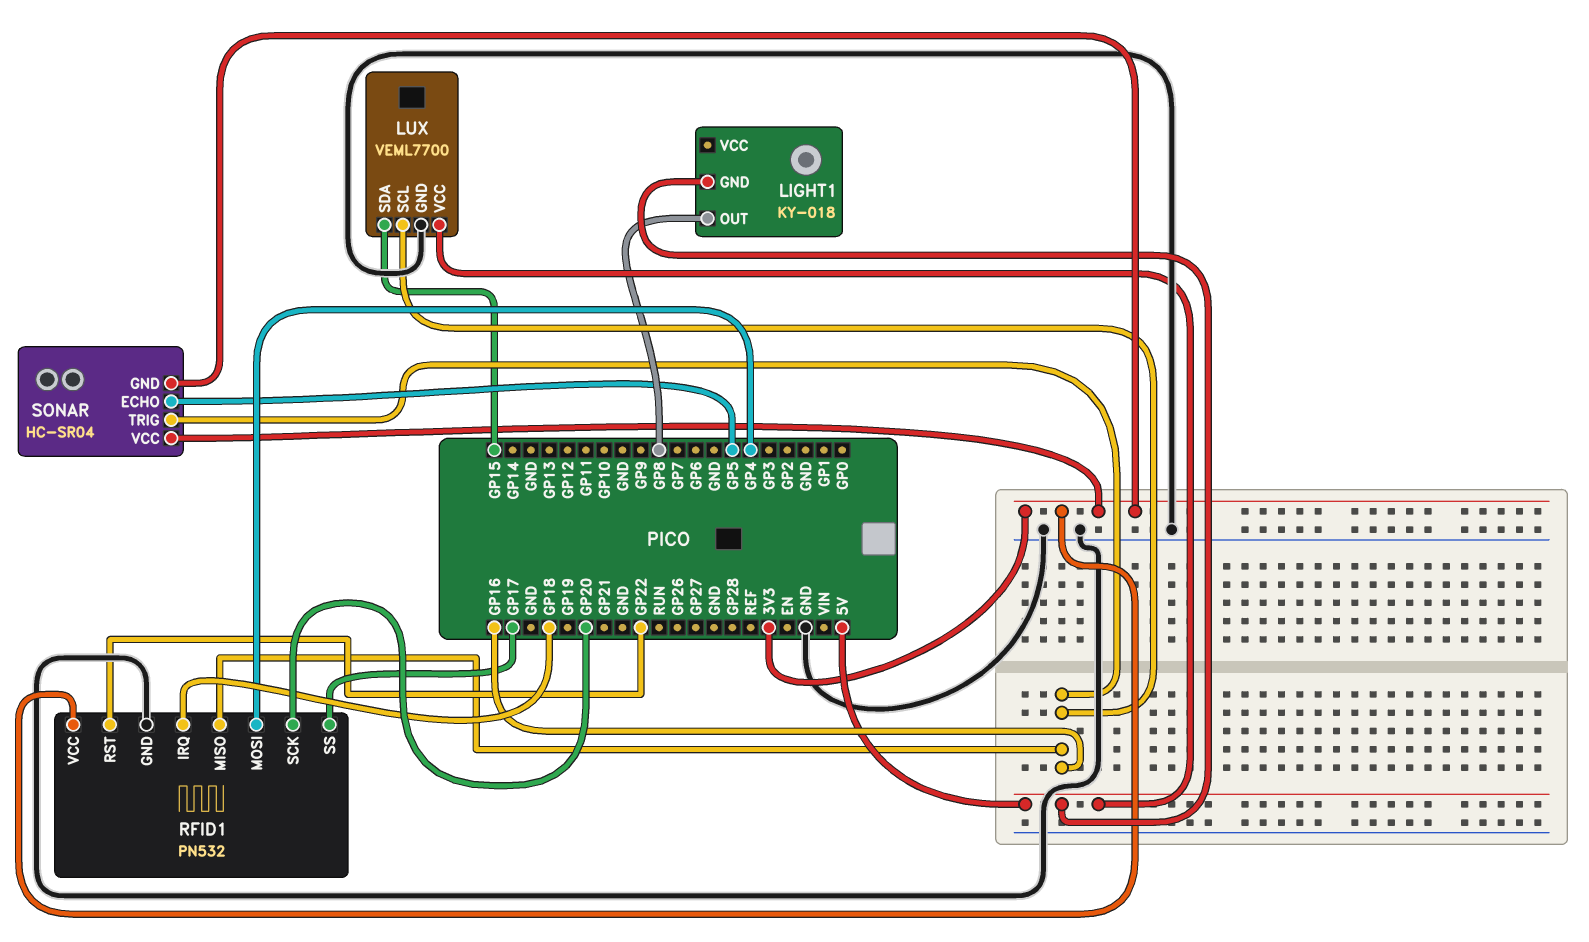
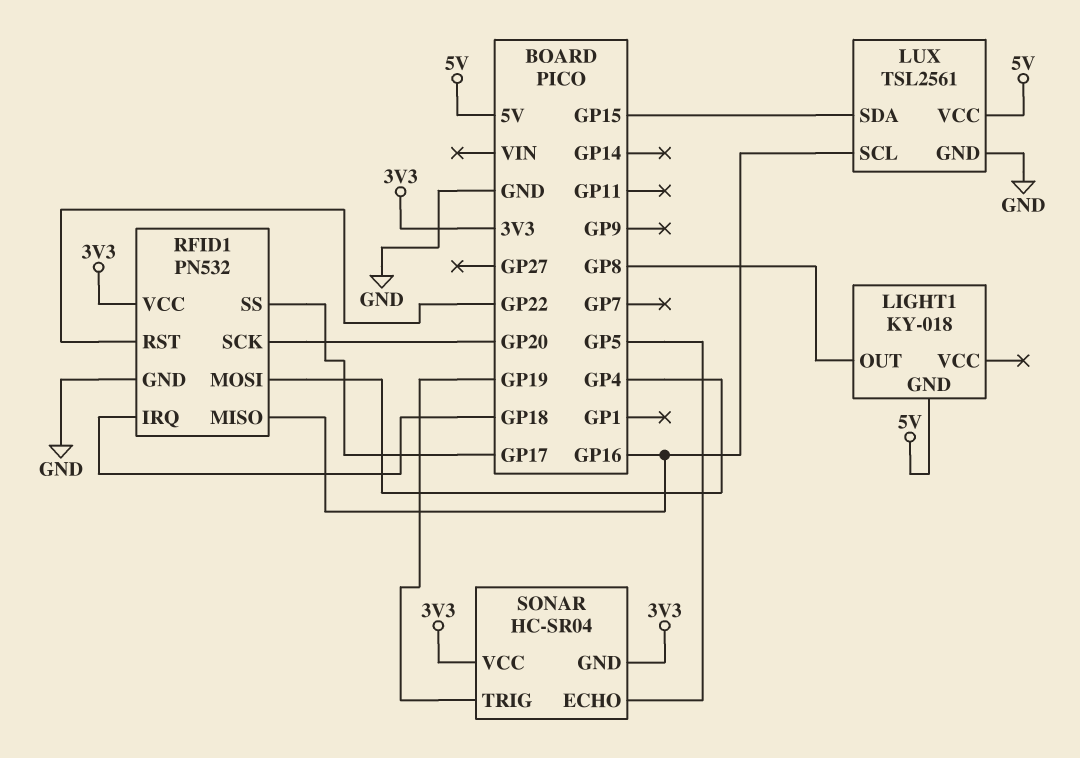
LUX: VEML7700 -> TSL2561
SONAR pin TRIG: GP16 -> GP19

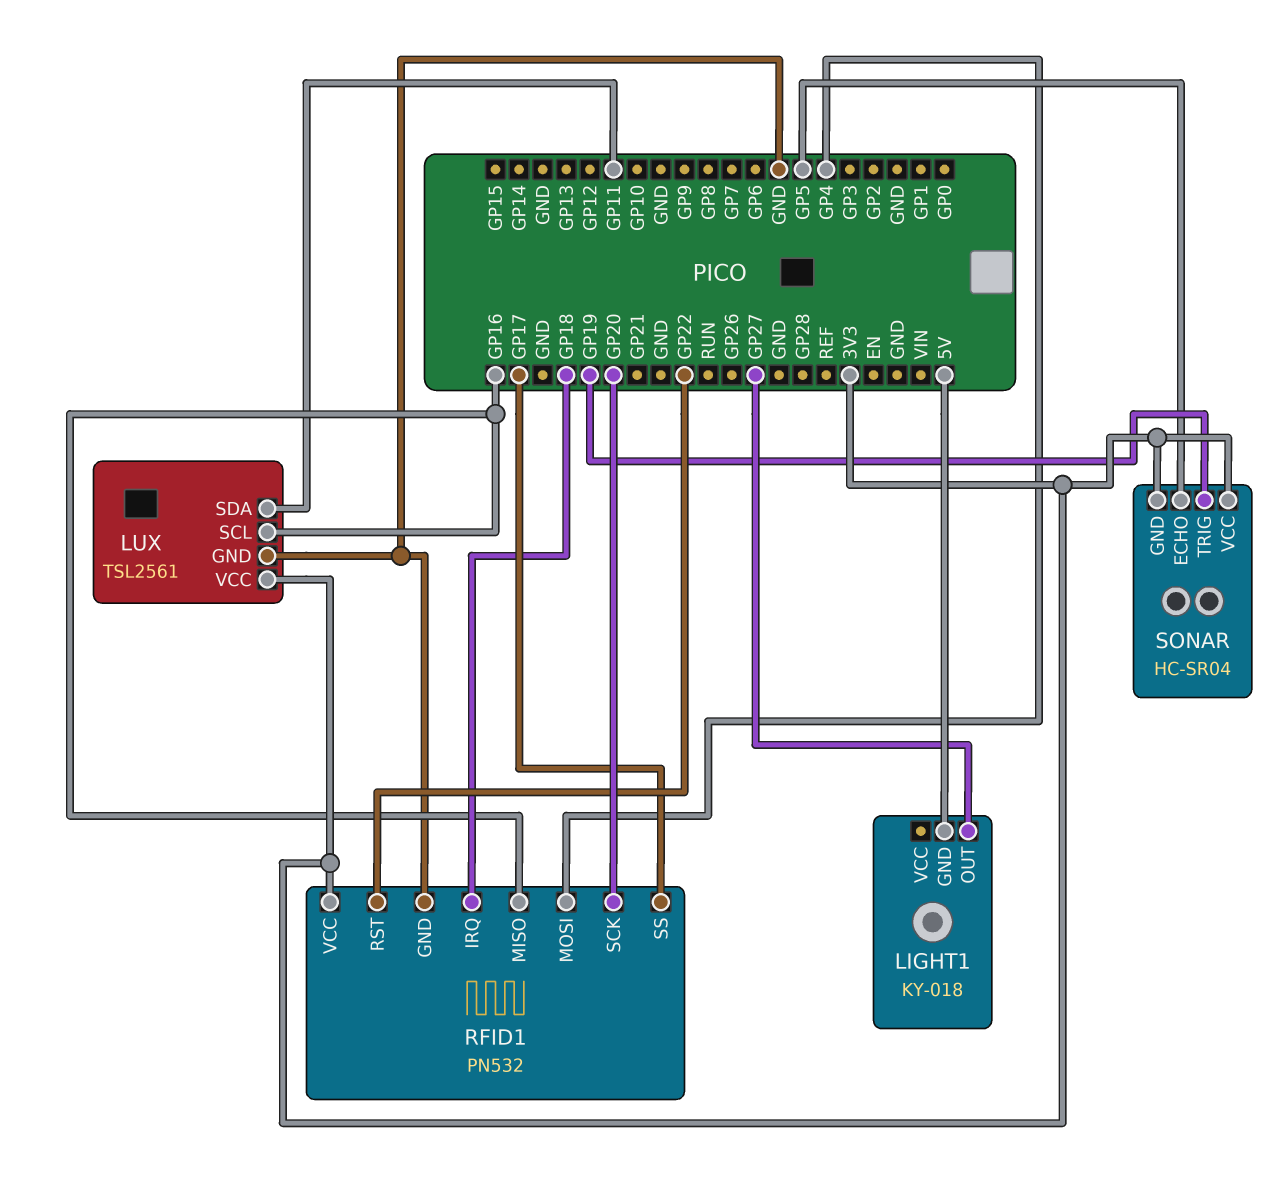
LIGHT1 pin OUT: GP8 -> GP27
LUX pin SDA: GP15 -> GP11
LUX pin VCC: 5V -> 3V3

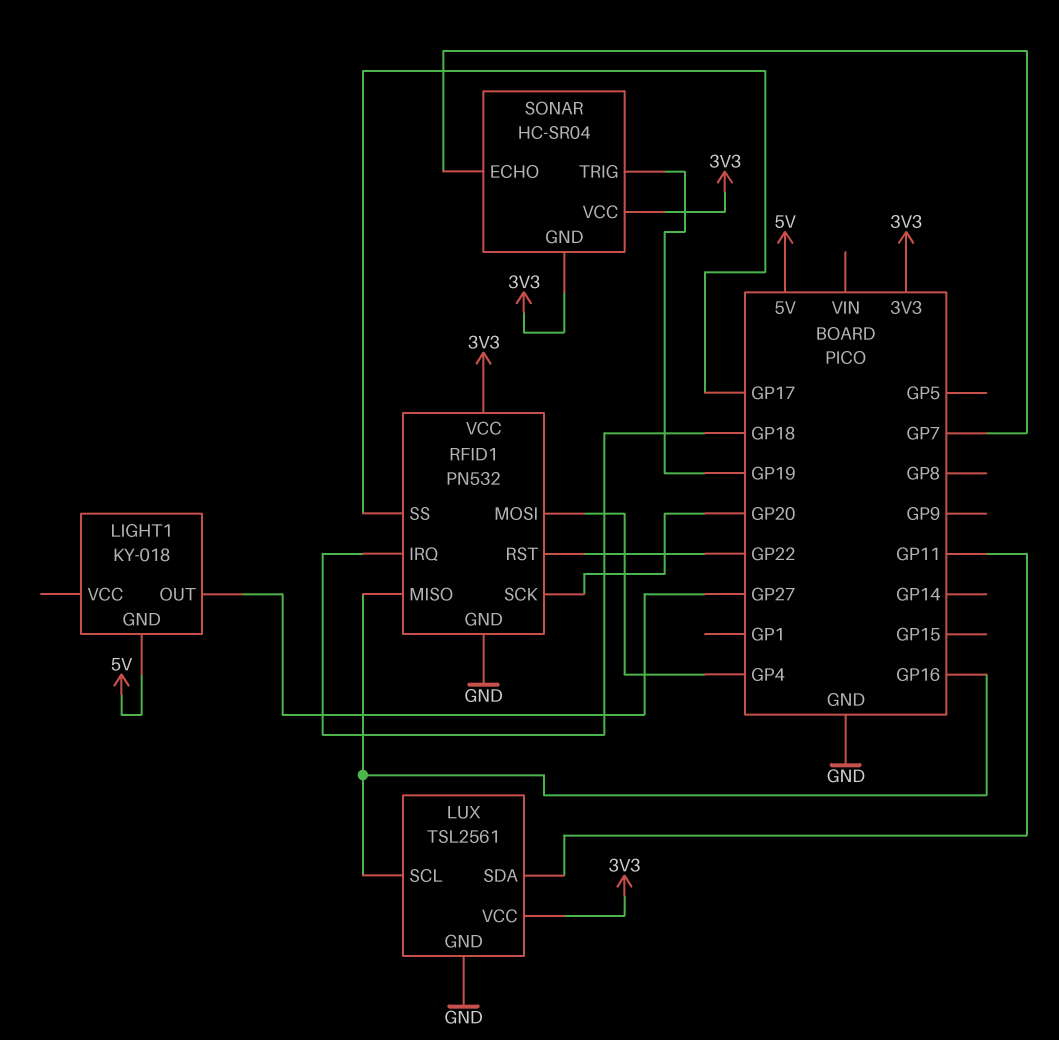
SONAR pin ECHO: GP5 -> GP7

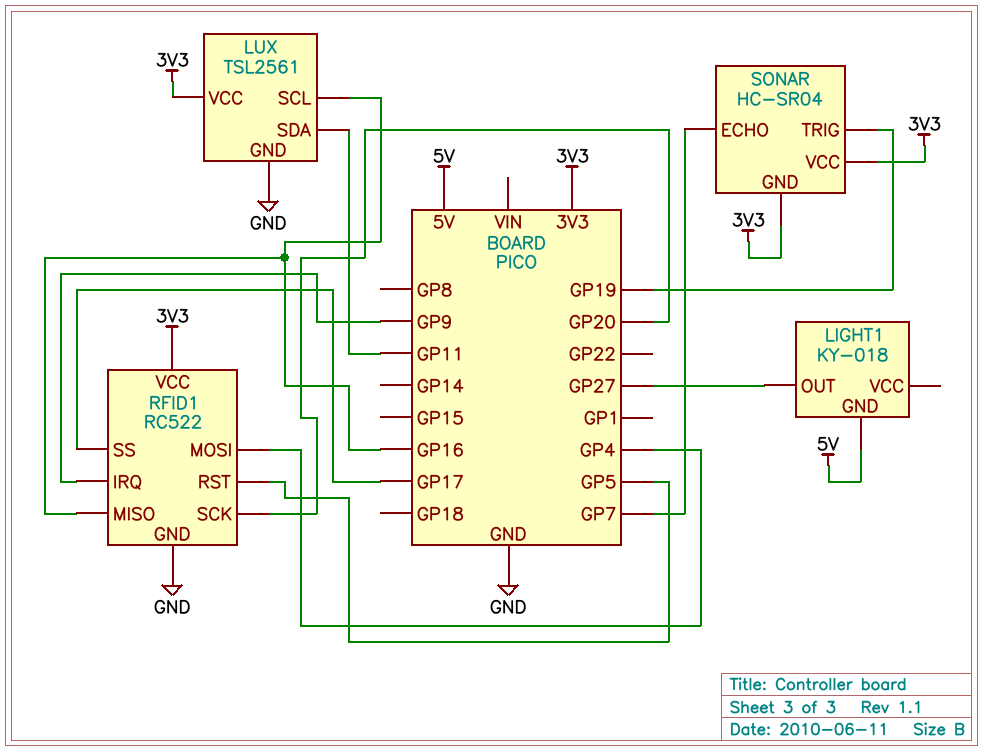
RFID1: PN532 -> RC522
RFID1 pin IRQ: GP18 -> GP9
RFID1 pin RST: GP22 -> GP5

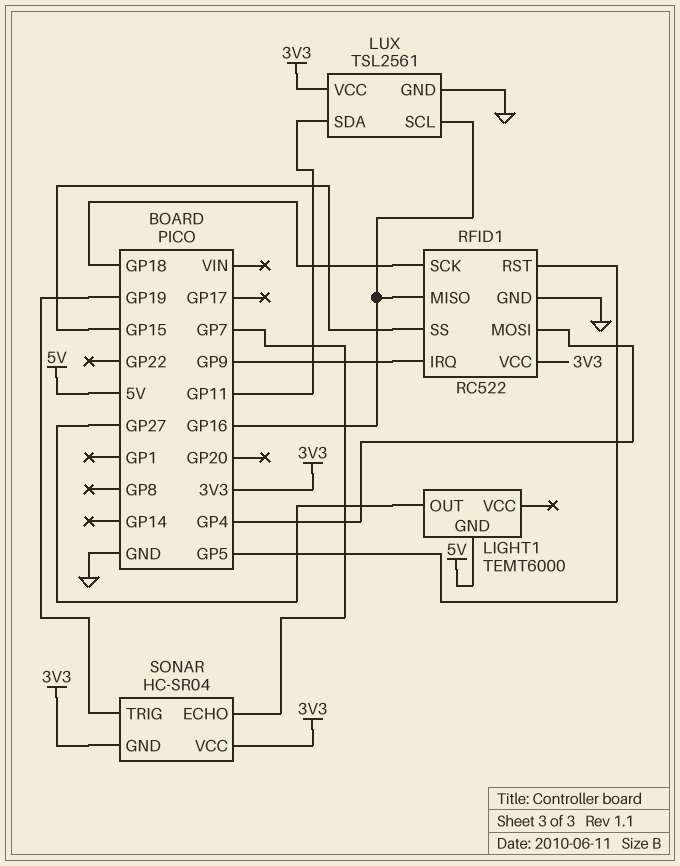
LIGHT1: KY-018 -> TEMT6000
RFID1 pin SCK: GP20 -> GP18
RFID1 pin SS: GP17 -> GP15

